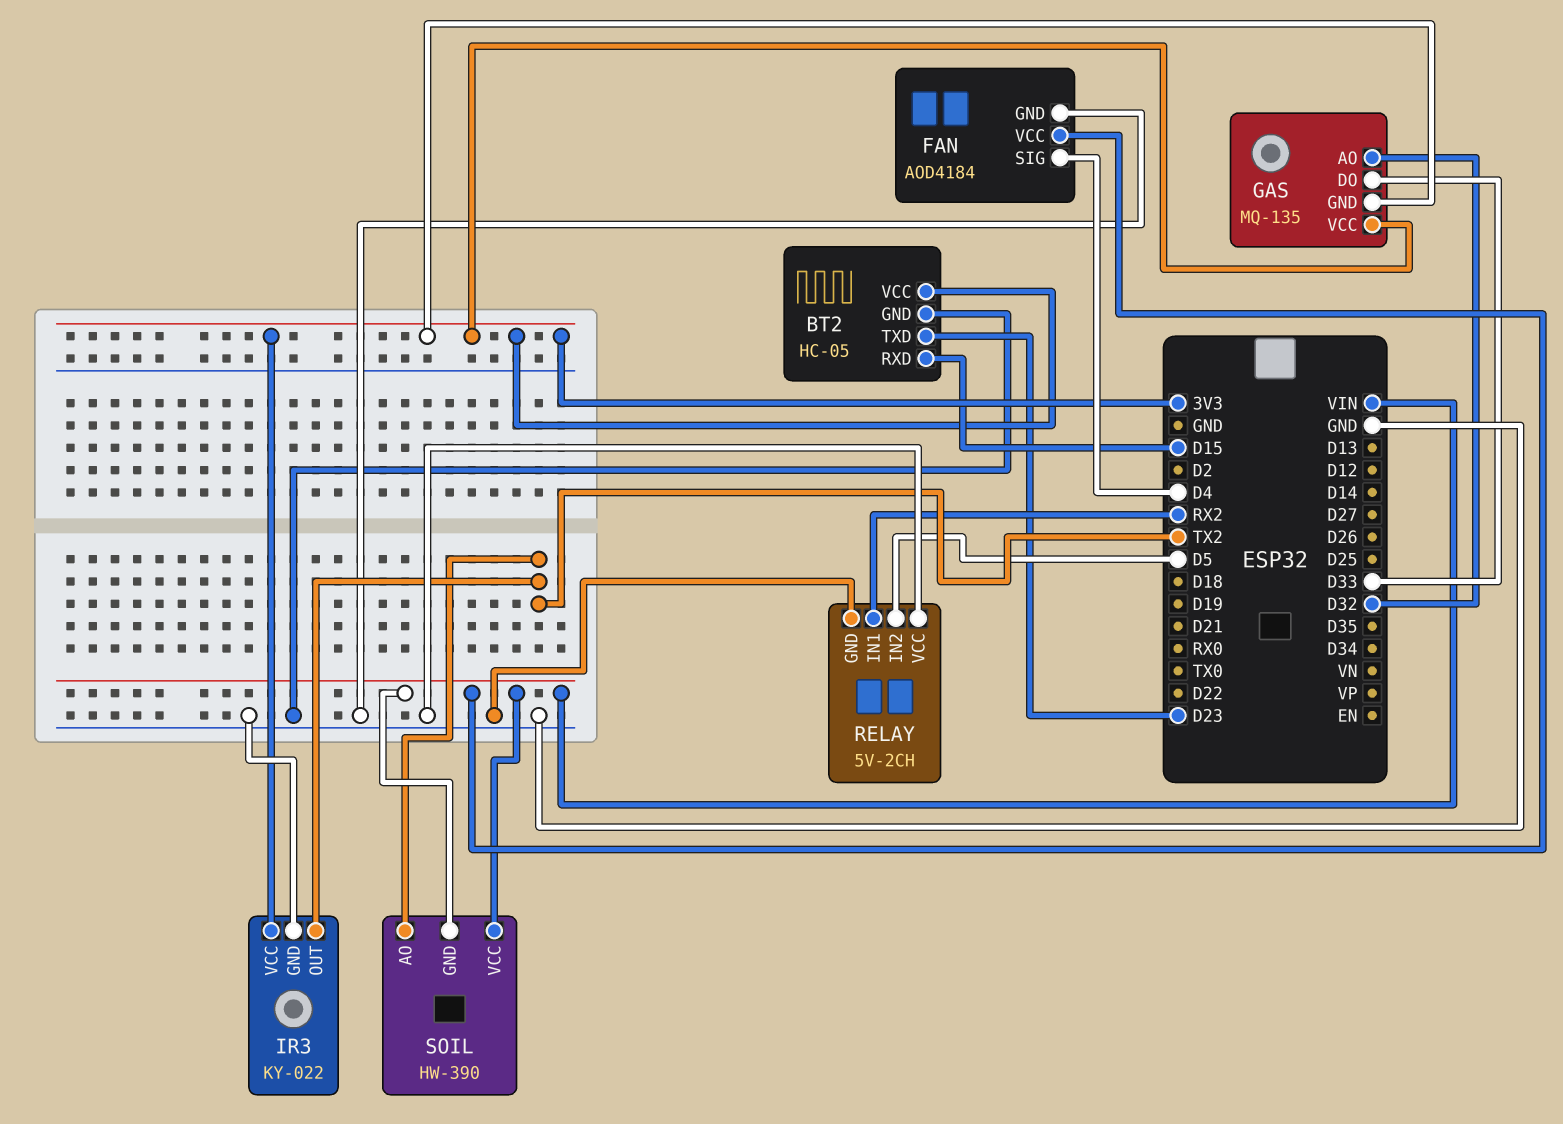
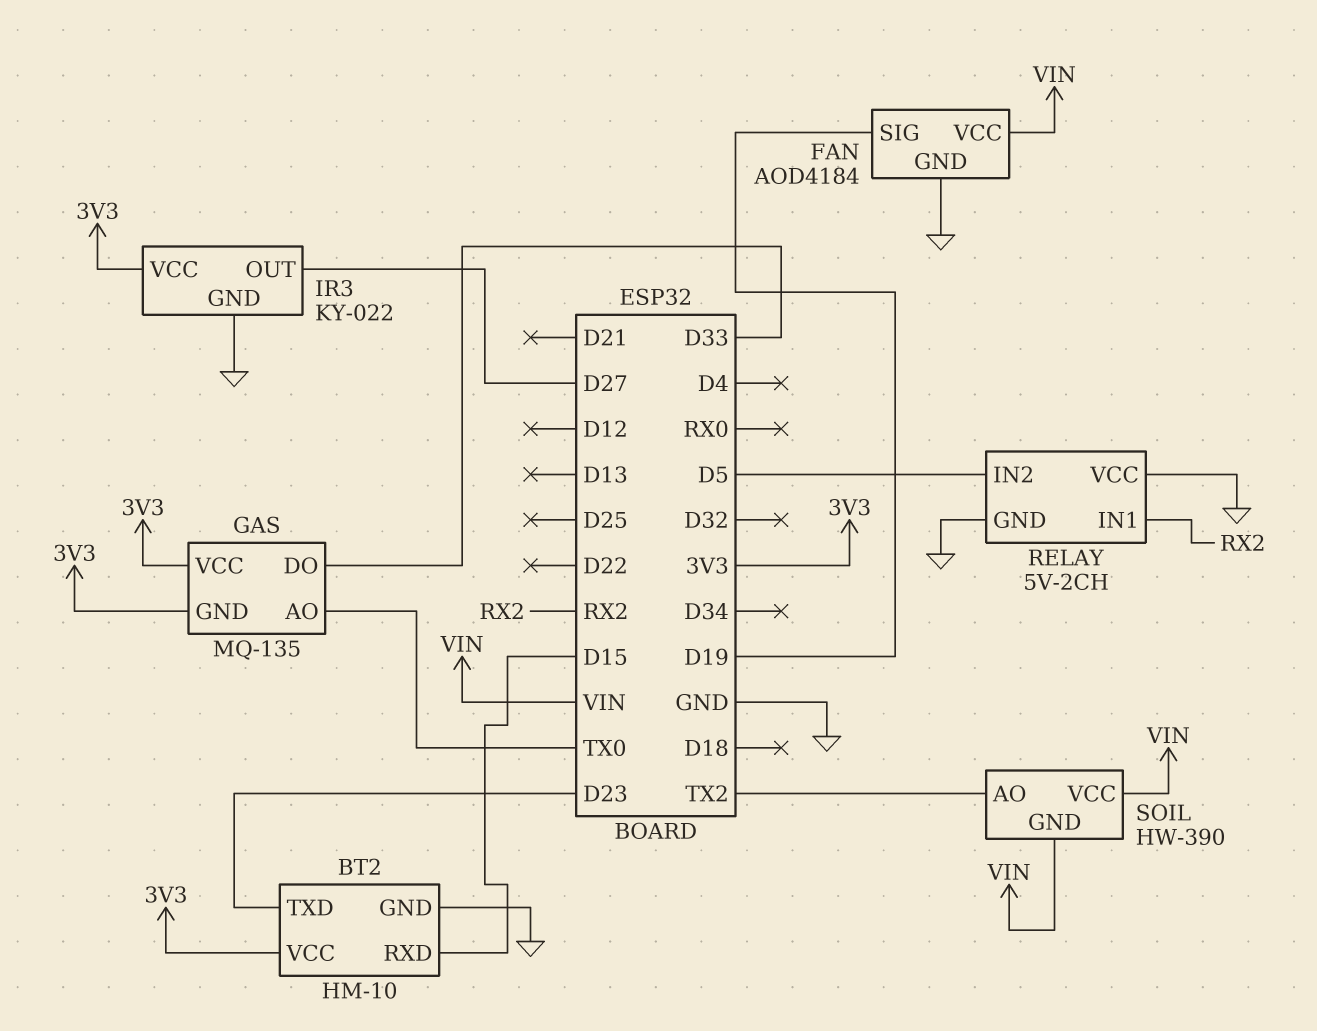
BT2: HC-05 -> HM-10
FAN pin SIG: D4 -> D19
GAS pin AO: D32 -> TX0
IR3 pin OUT: TX2 -> D27

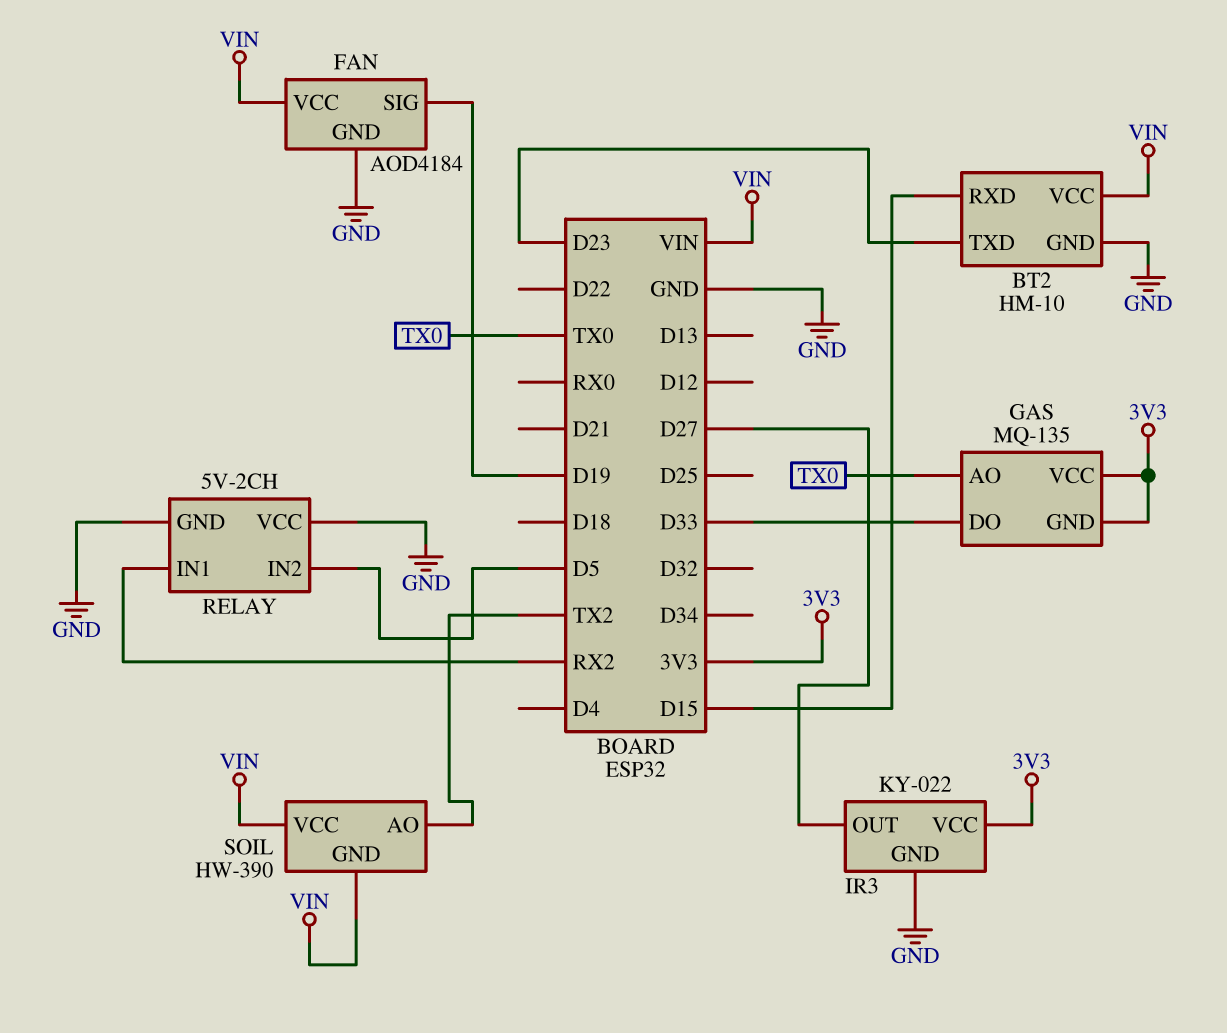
BT2 pin VCC: 3V3 -> VIN

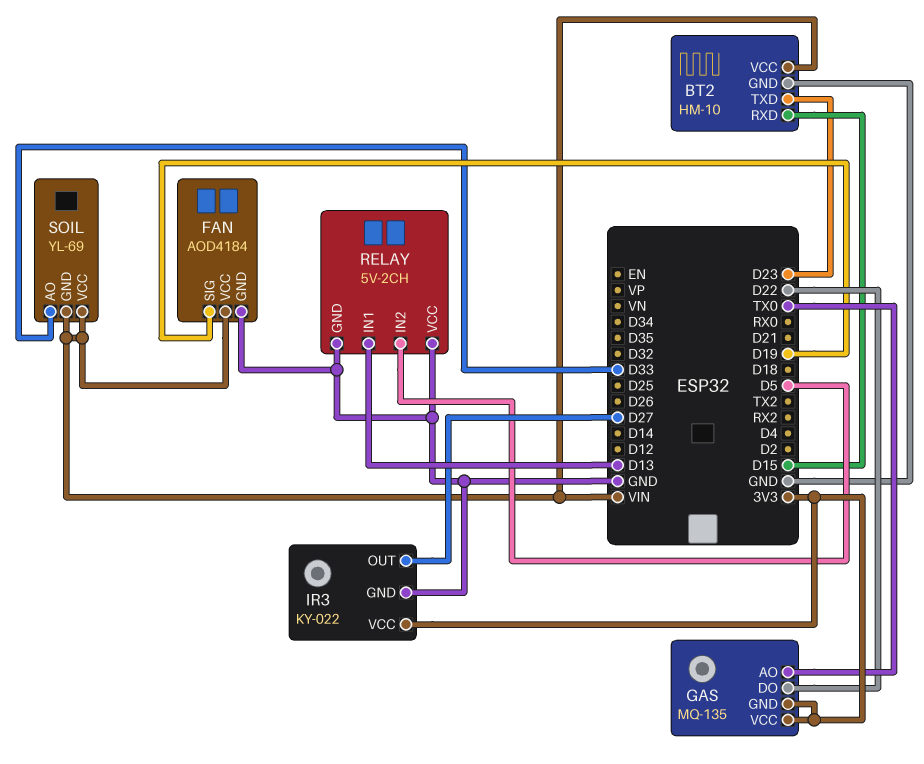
GAS pin DO: D33 -> D22
RELAY pin IN1: RX2 -> D13
SOIL: HW-390 -> YL-69
SOIL pin AO: TX2 -> D33

